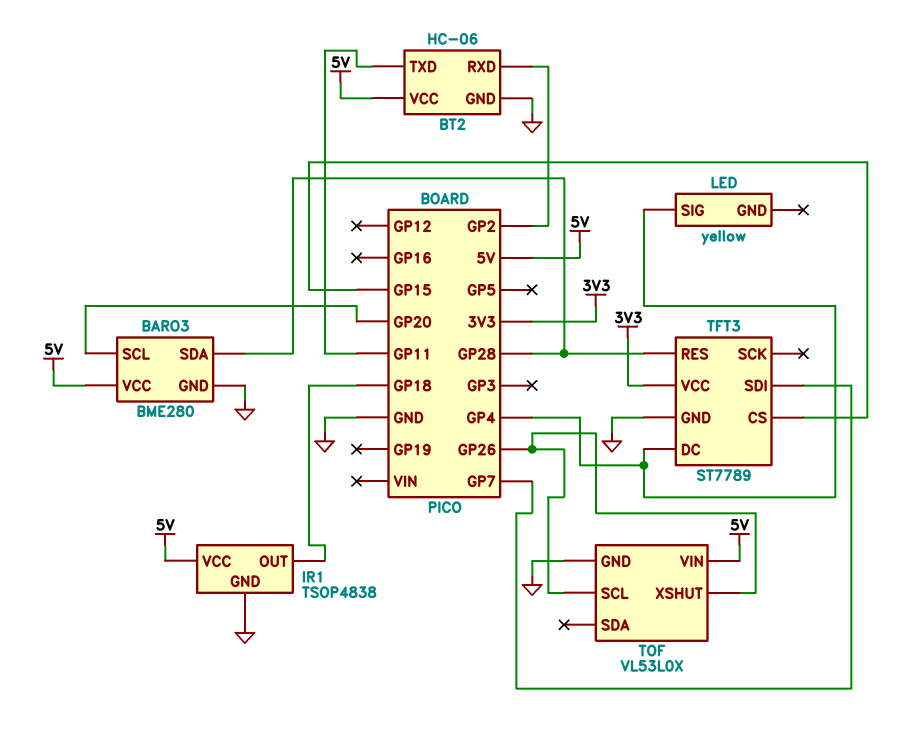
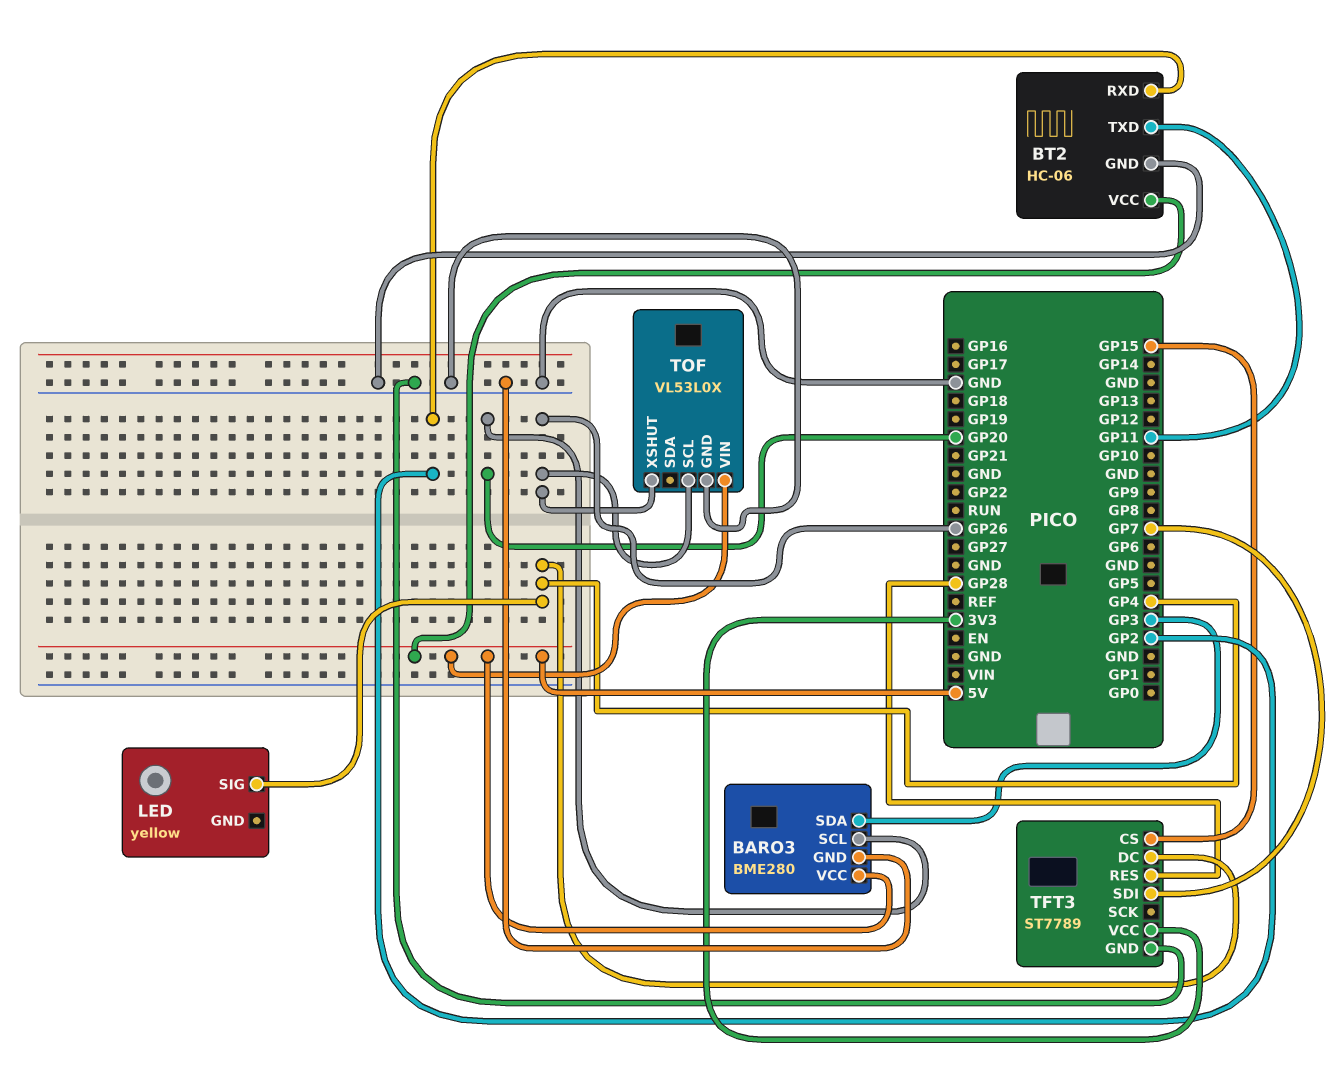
BARO3 pin SDA: GP28 -> GP3
IR1: TSOP4838 -> none
IR1 pin GND: GND -> none
IR1 pin OUT: GP18 -> none
IR1 pin VCC: 5V -> none

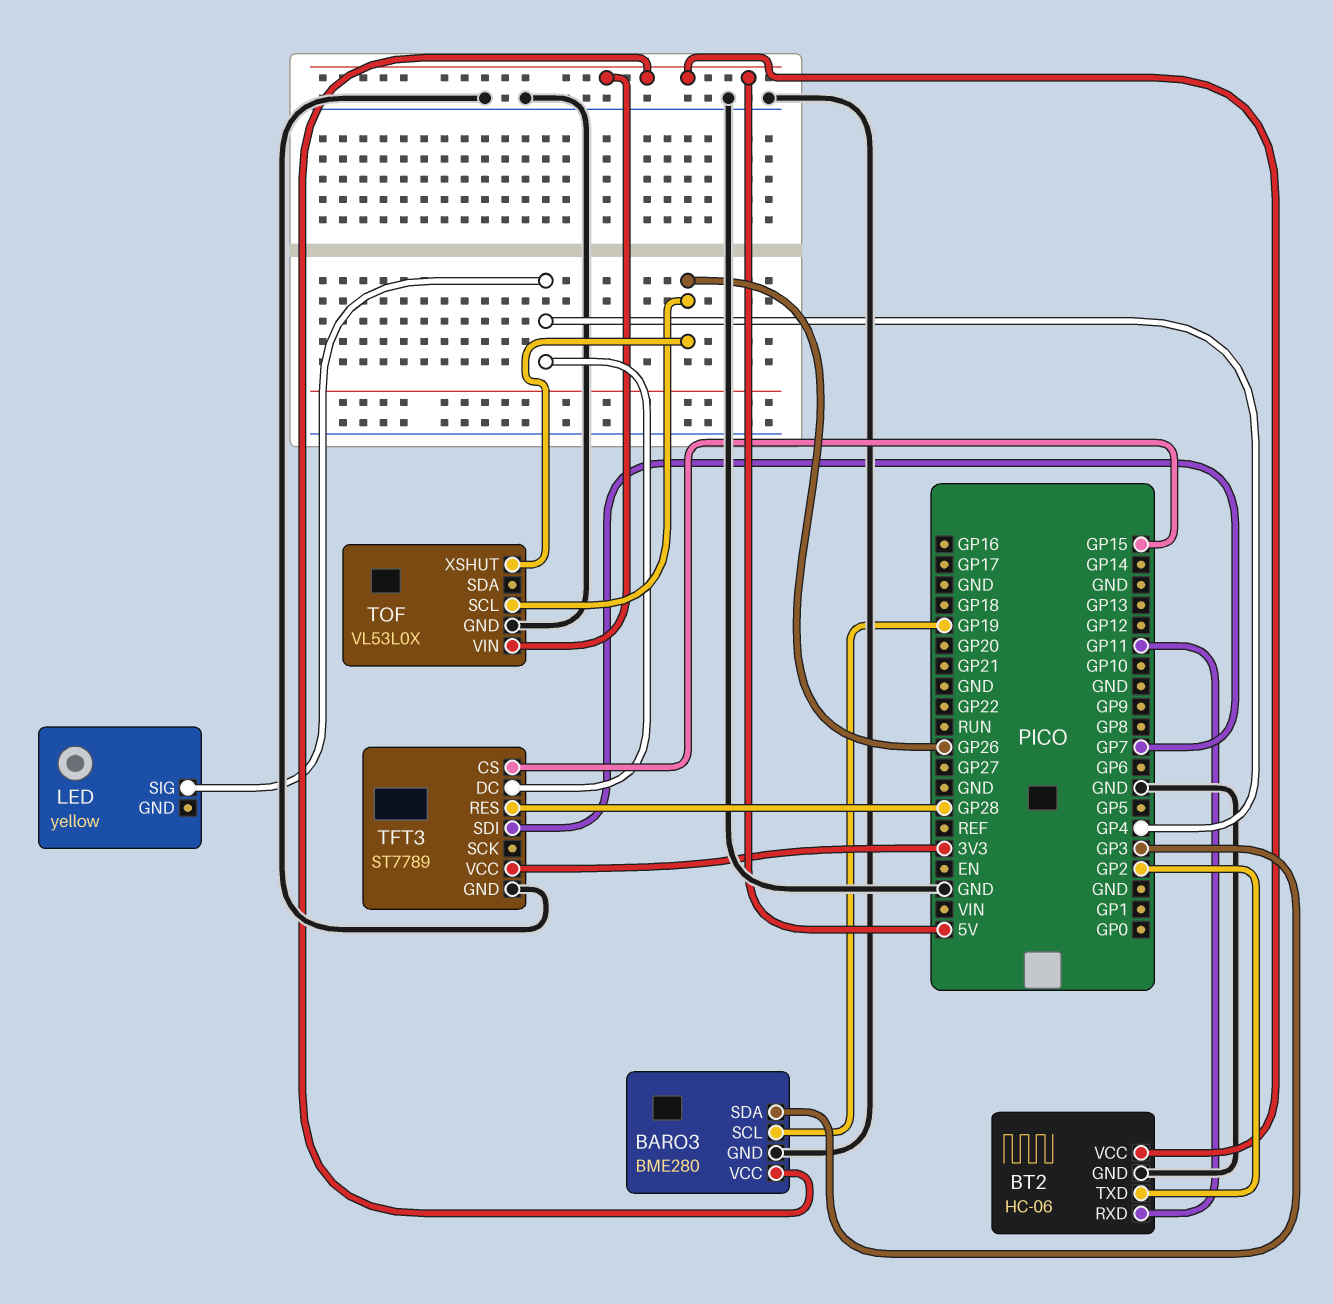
BARO3 pin SCL: GP20 -> GP19
BT2 pin RXD: GP2 -> GP11
BT2 pin TXD: GP11 -> GP2

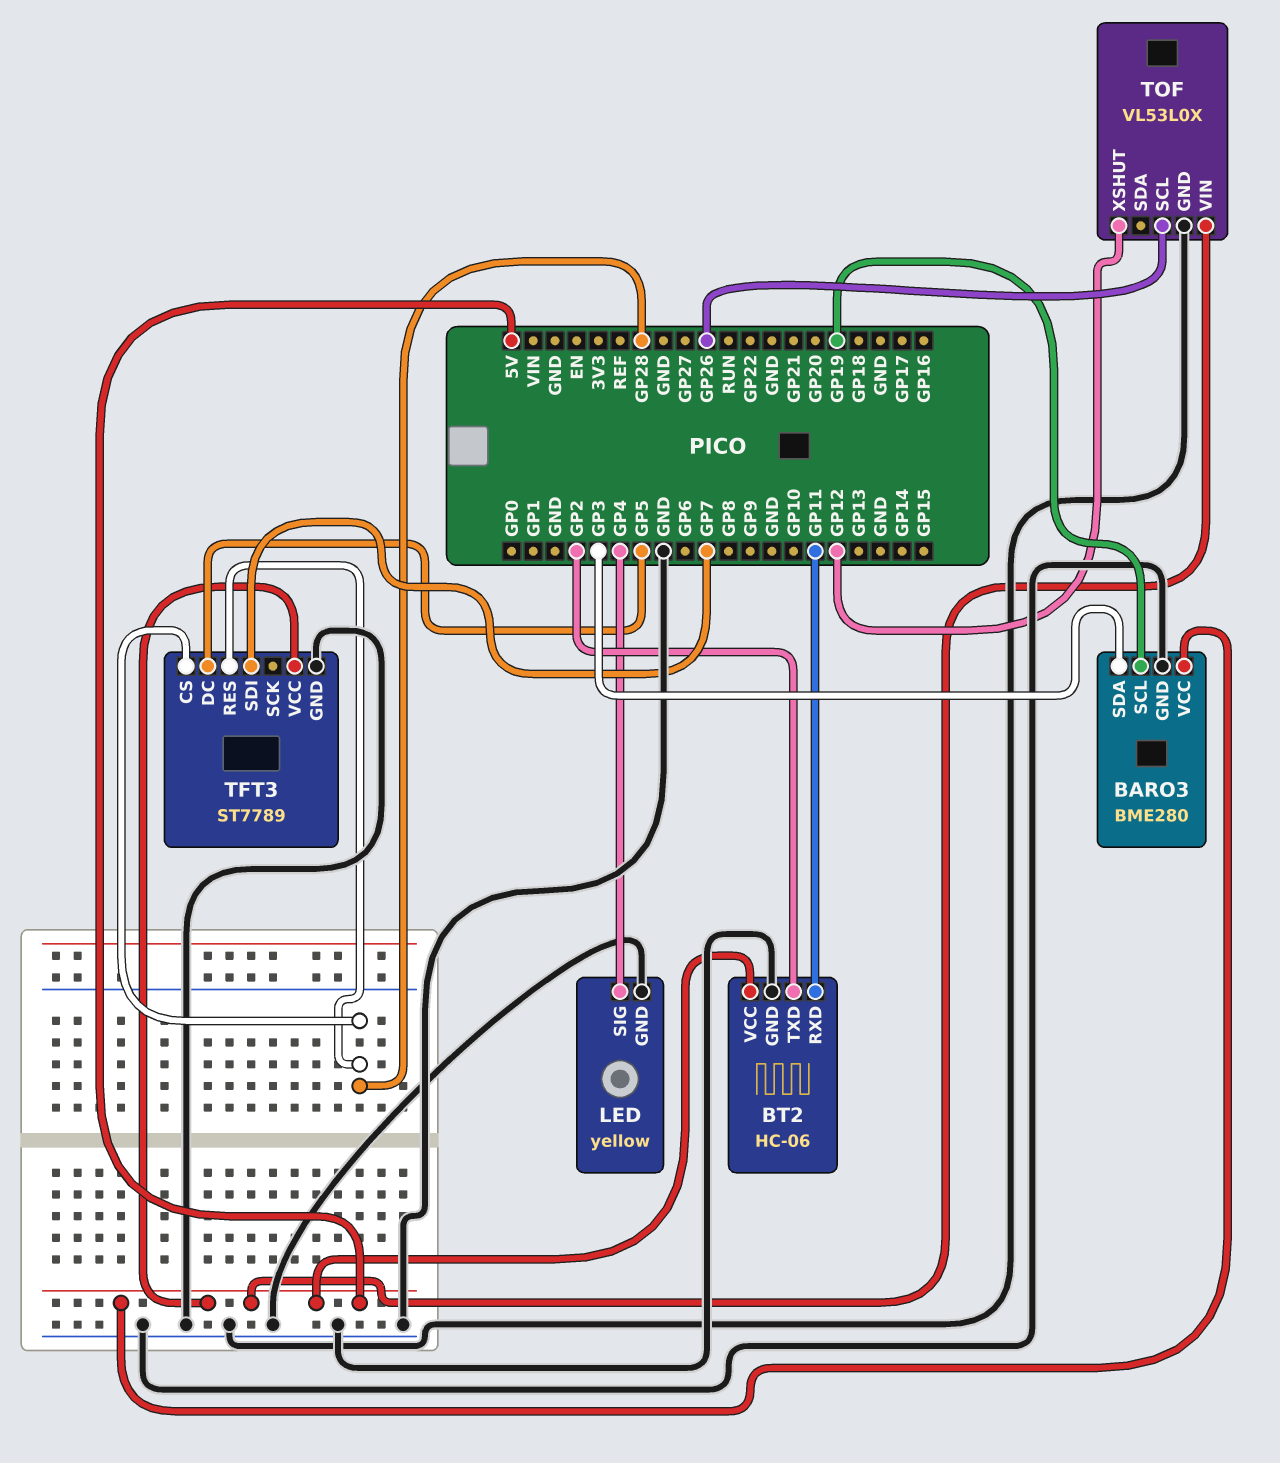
LED pin GND: none -> GND
TFT3 pin CS: GP15 -> GP28
TFT3 pin DC: GP4 -> GP5
TFT3 pin VCC: 3V3 -> 5V
TOF pin XSHUT: GP26 -> GP12

